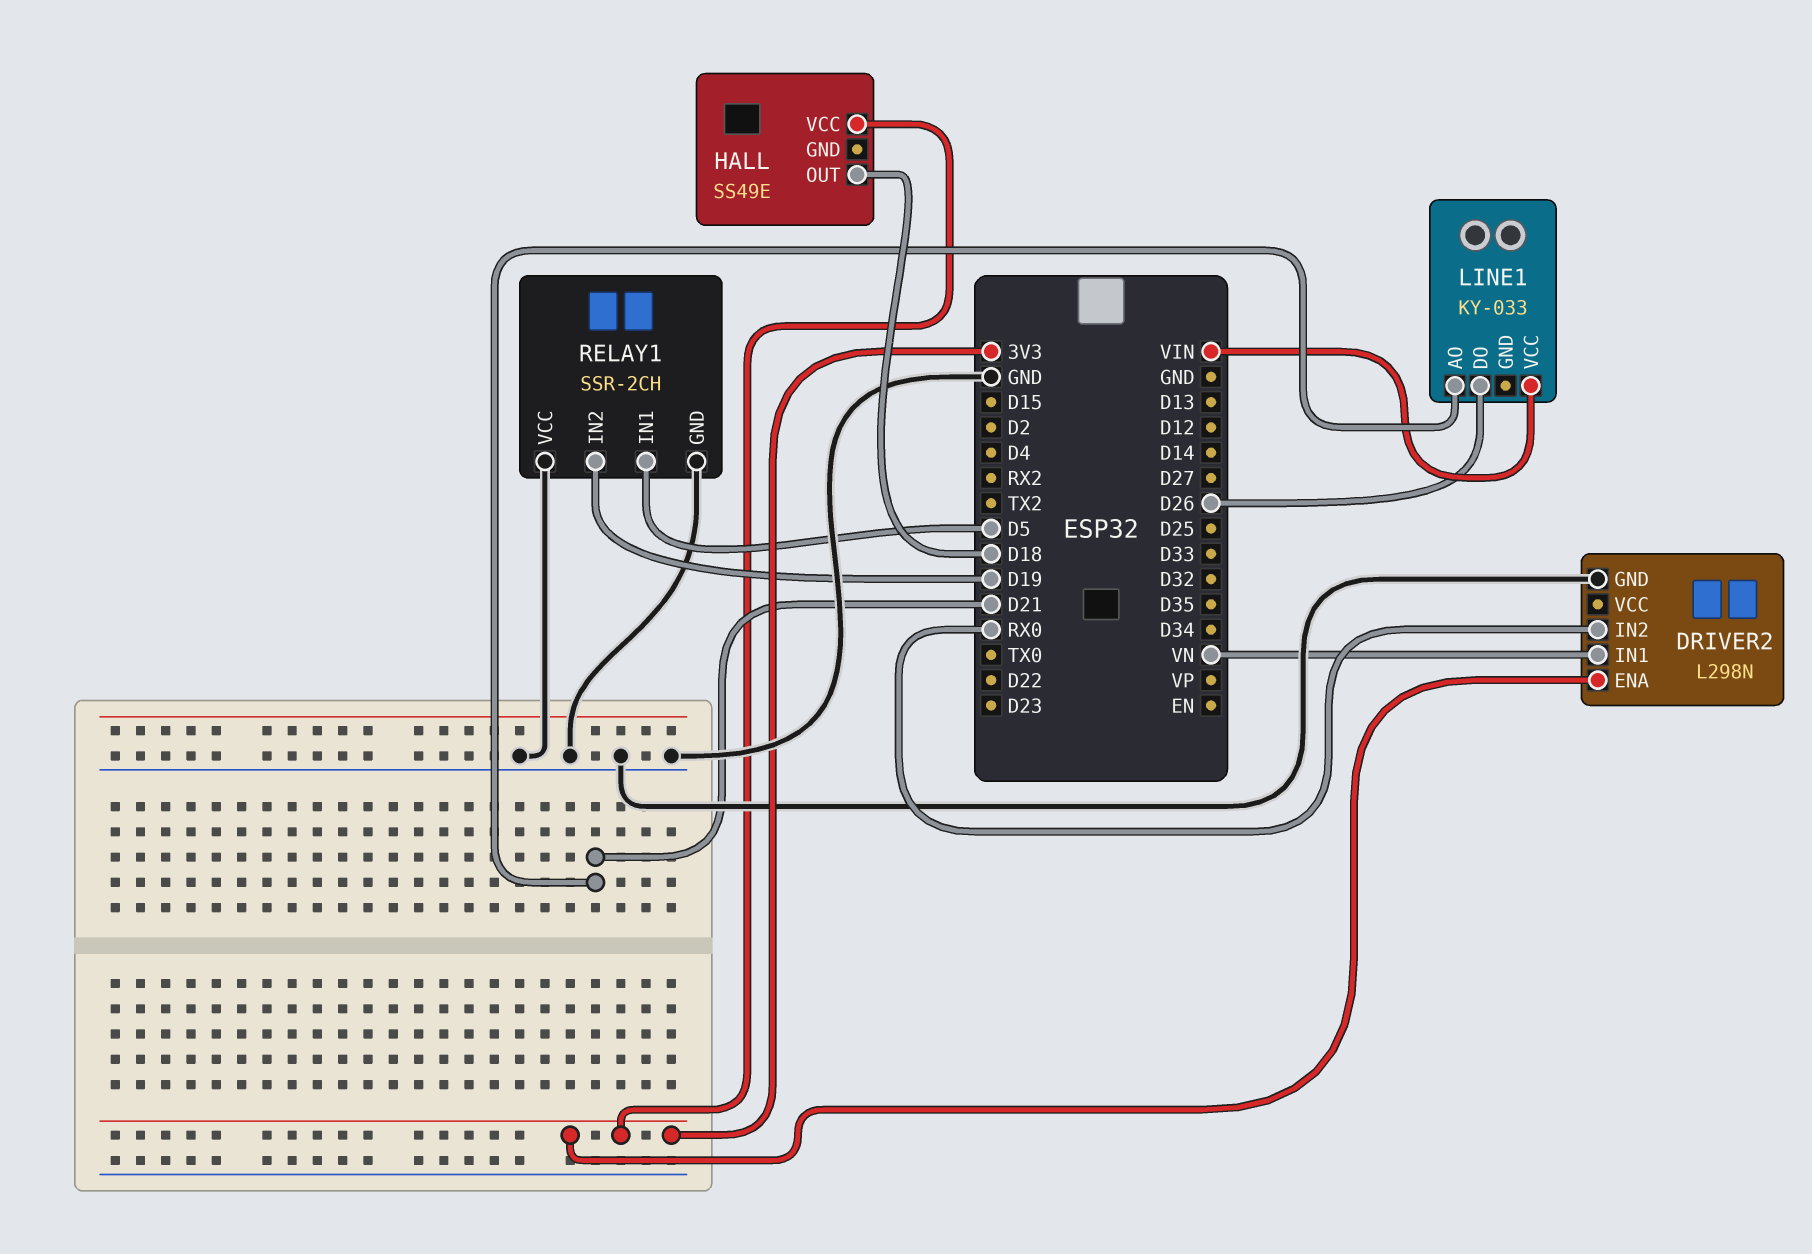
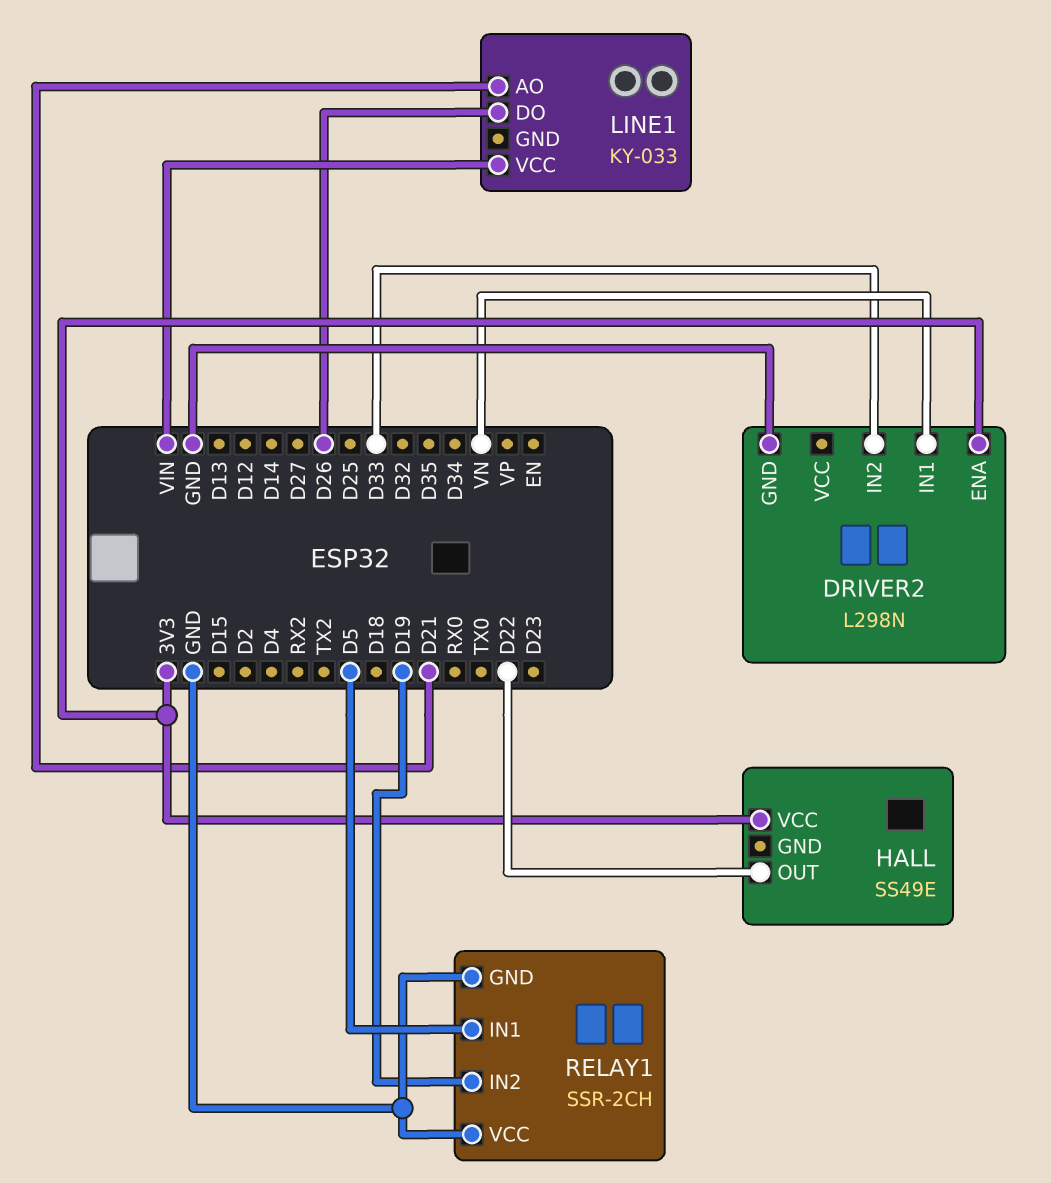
DRIVER2 pin IN2: RX0 -> D33
HALL pin OUT: D18 -> D22

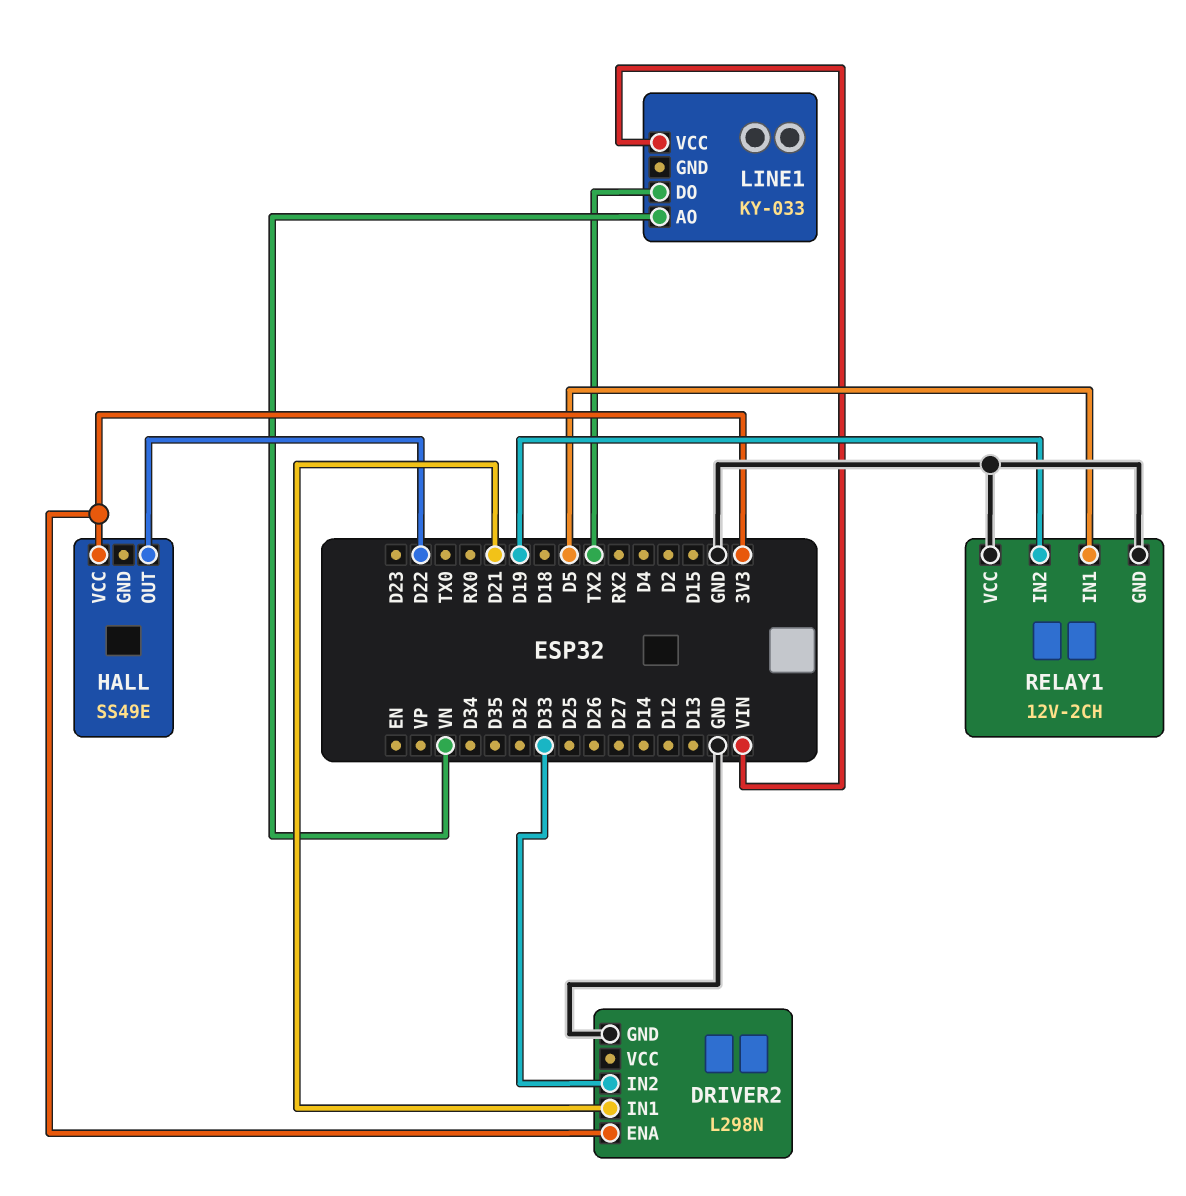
DRIVER2 pin IN1: VN -> D21
LINE1 pin AO: D21 -> VN
LINE1 pin DO: D26 -> TX2
RELAY1: SSR-2CH -> 12V-2CH

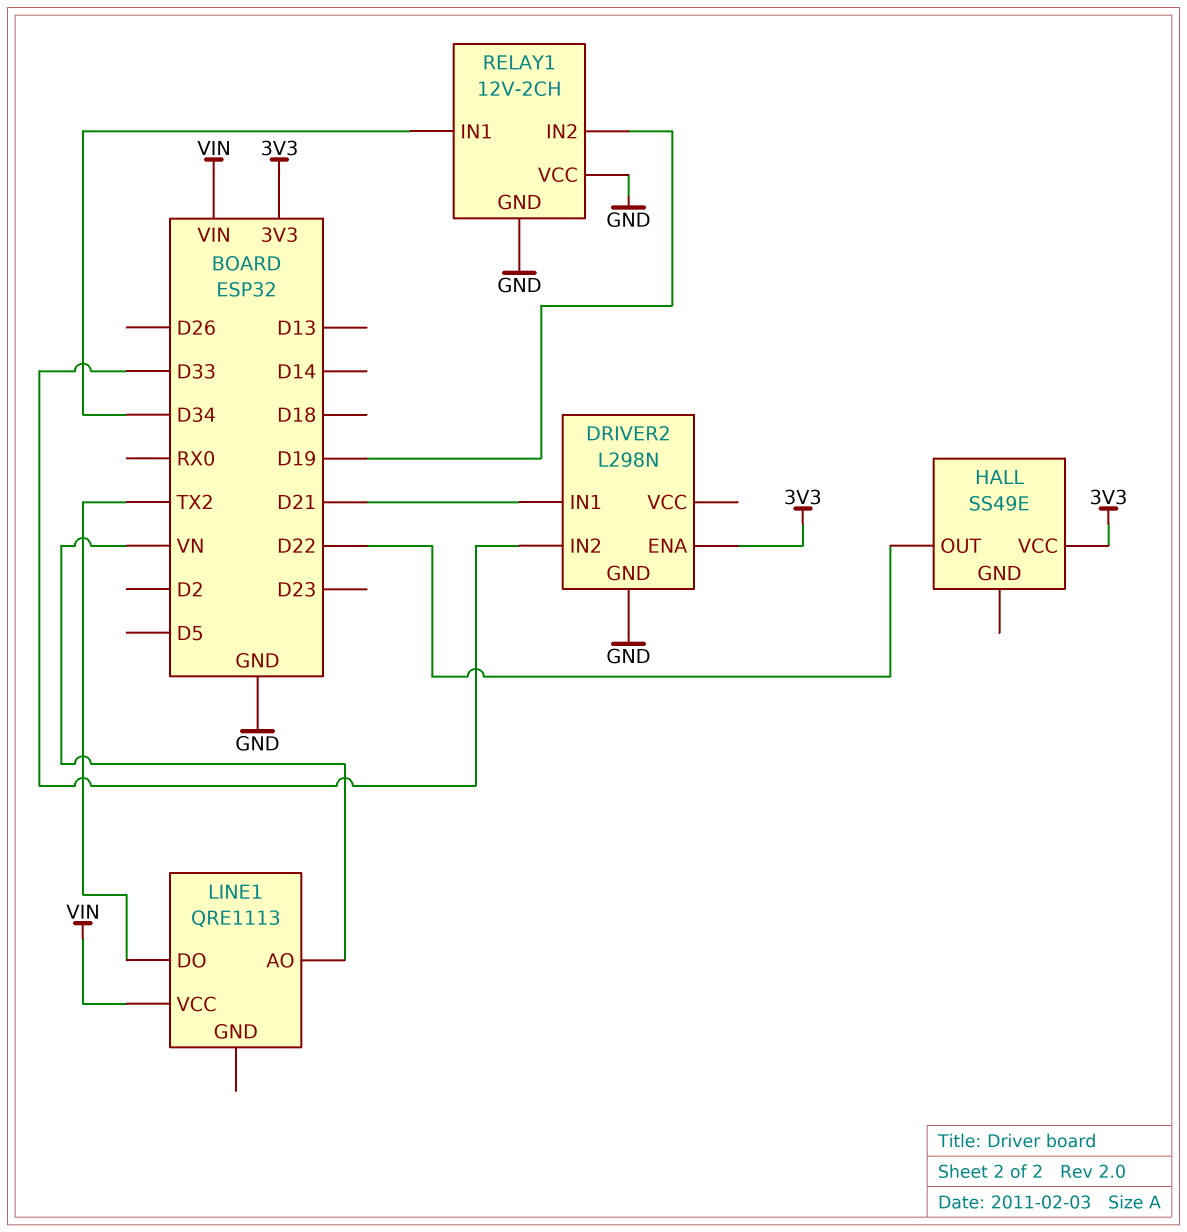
LINE1: KY-033 -> QRE1113
RELAY1 pin IN1: D5 -> D34

